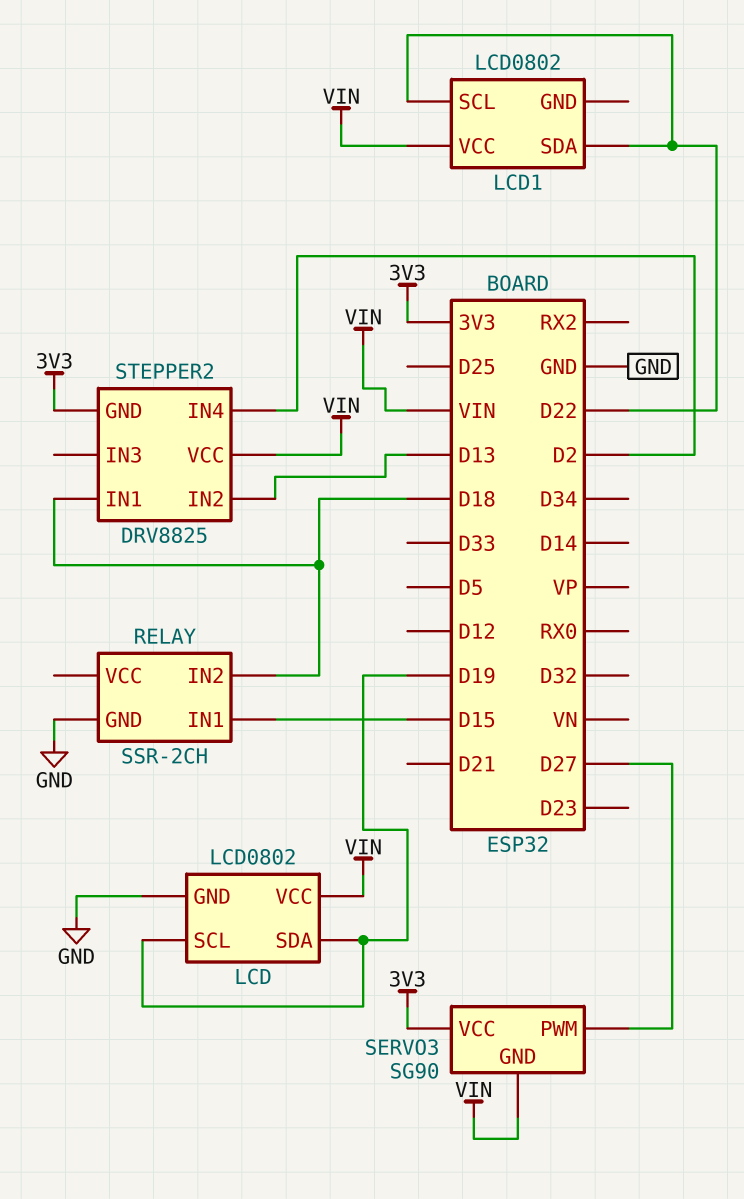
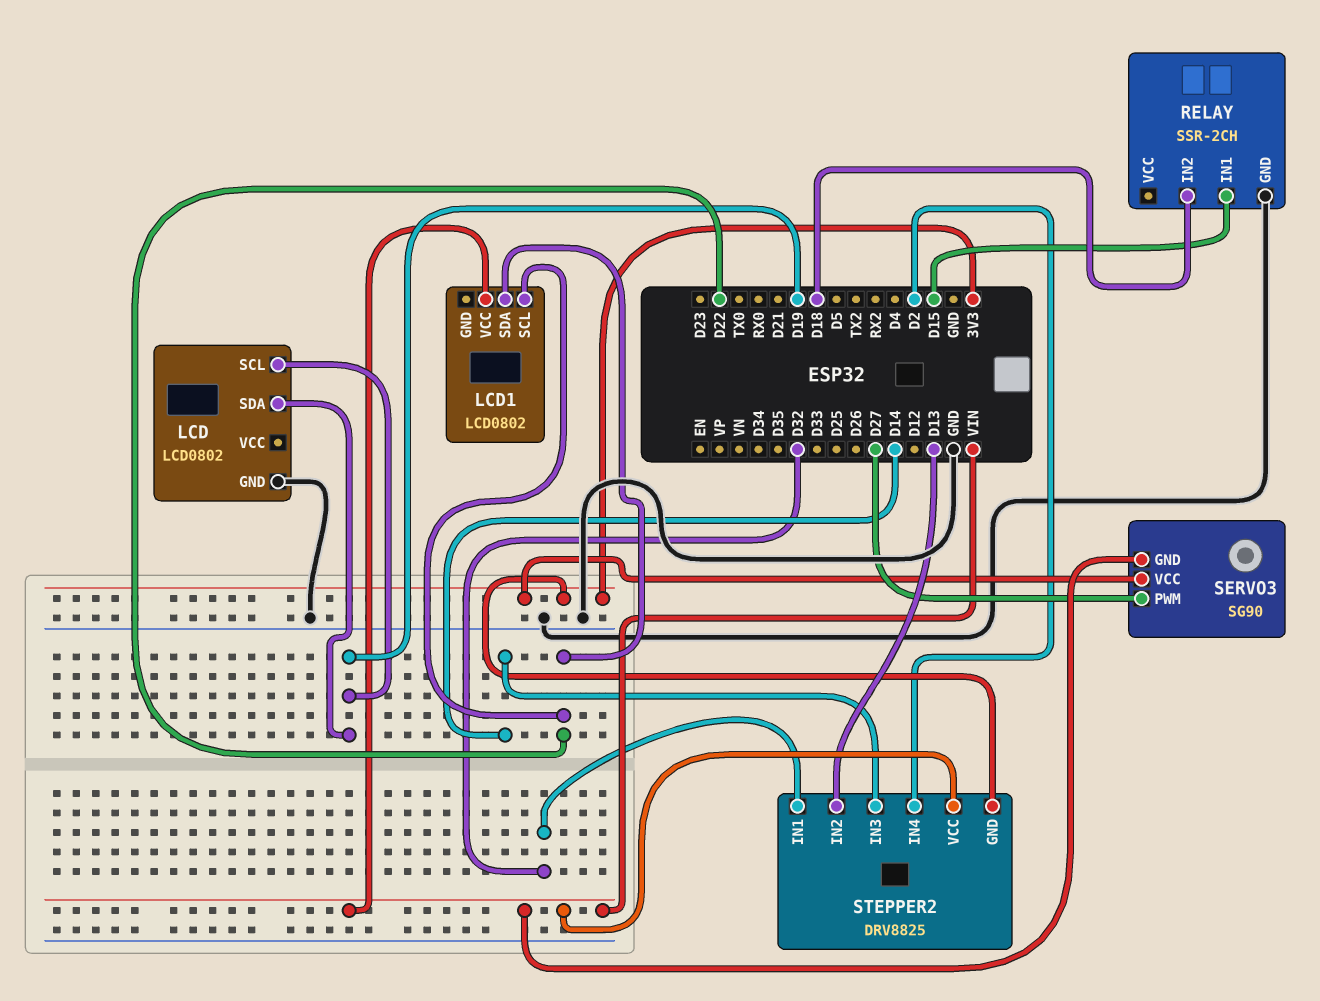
LCD pin VCC: VIN -> none
STEPPER2 pin IN1: D18 -> D32
STEPPER2 pin IN3: none -> D14

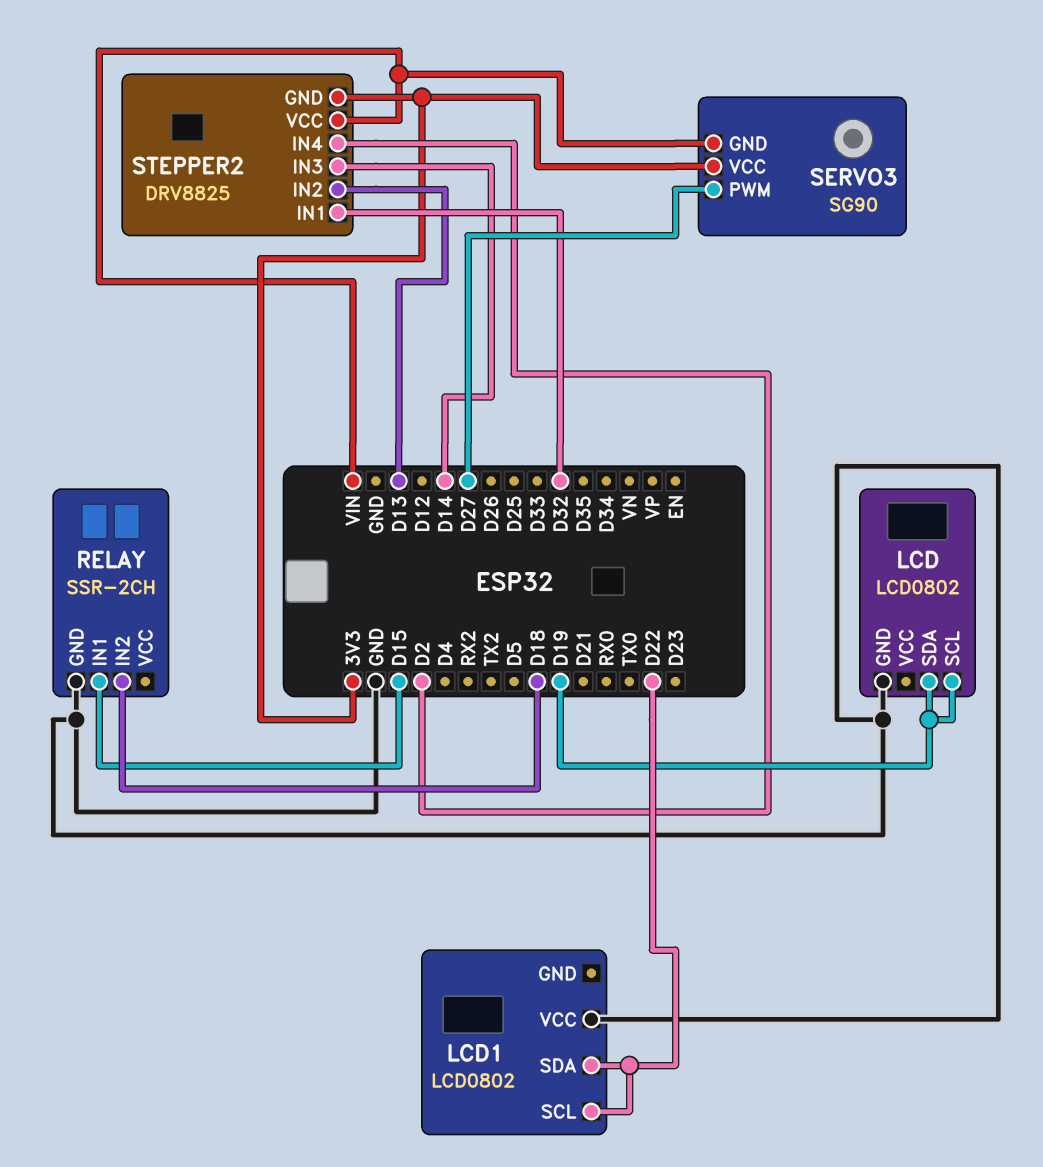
LCD1 pin VCC: VIN -> GND

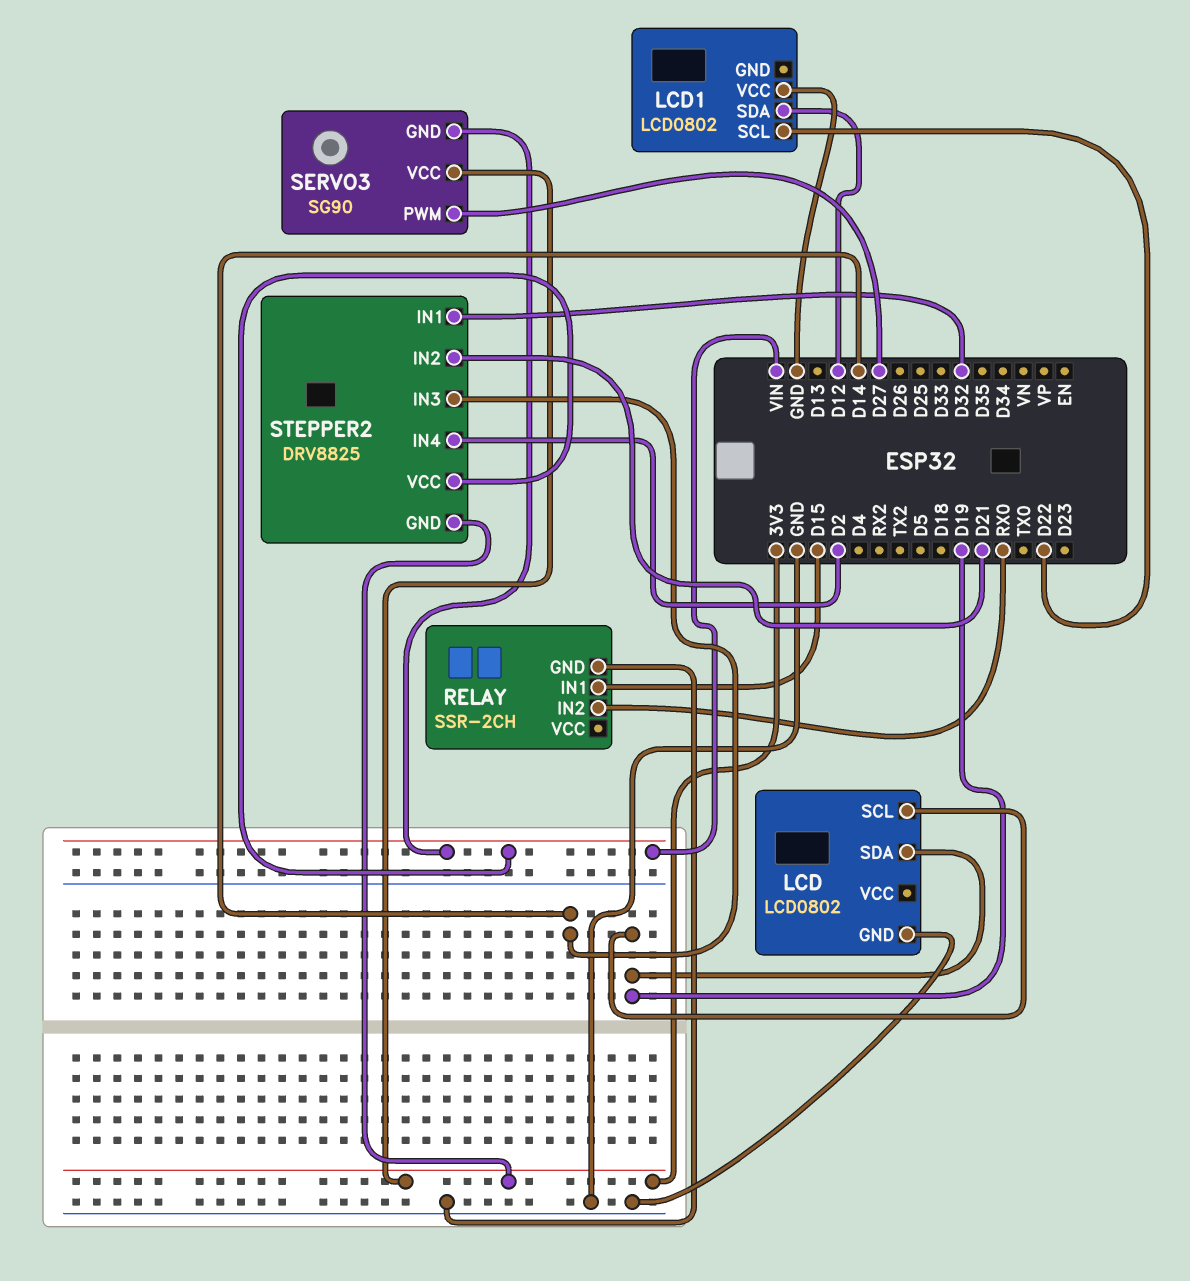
LCD1 pin SDA: D22 -> D12
RELAY pin IN2: D18 -> RX0
STEPPER2 pin IN2: D13 -> D21

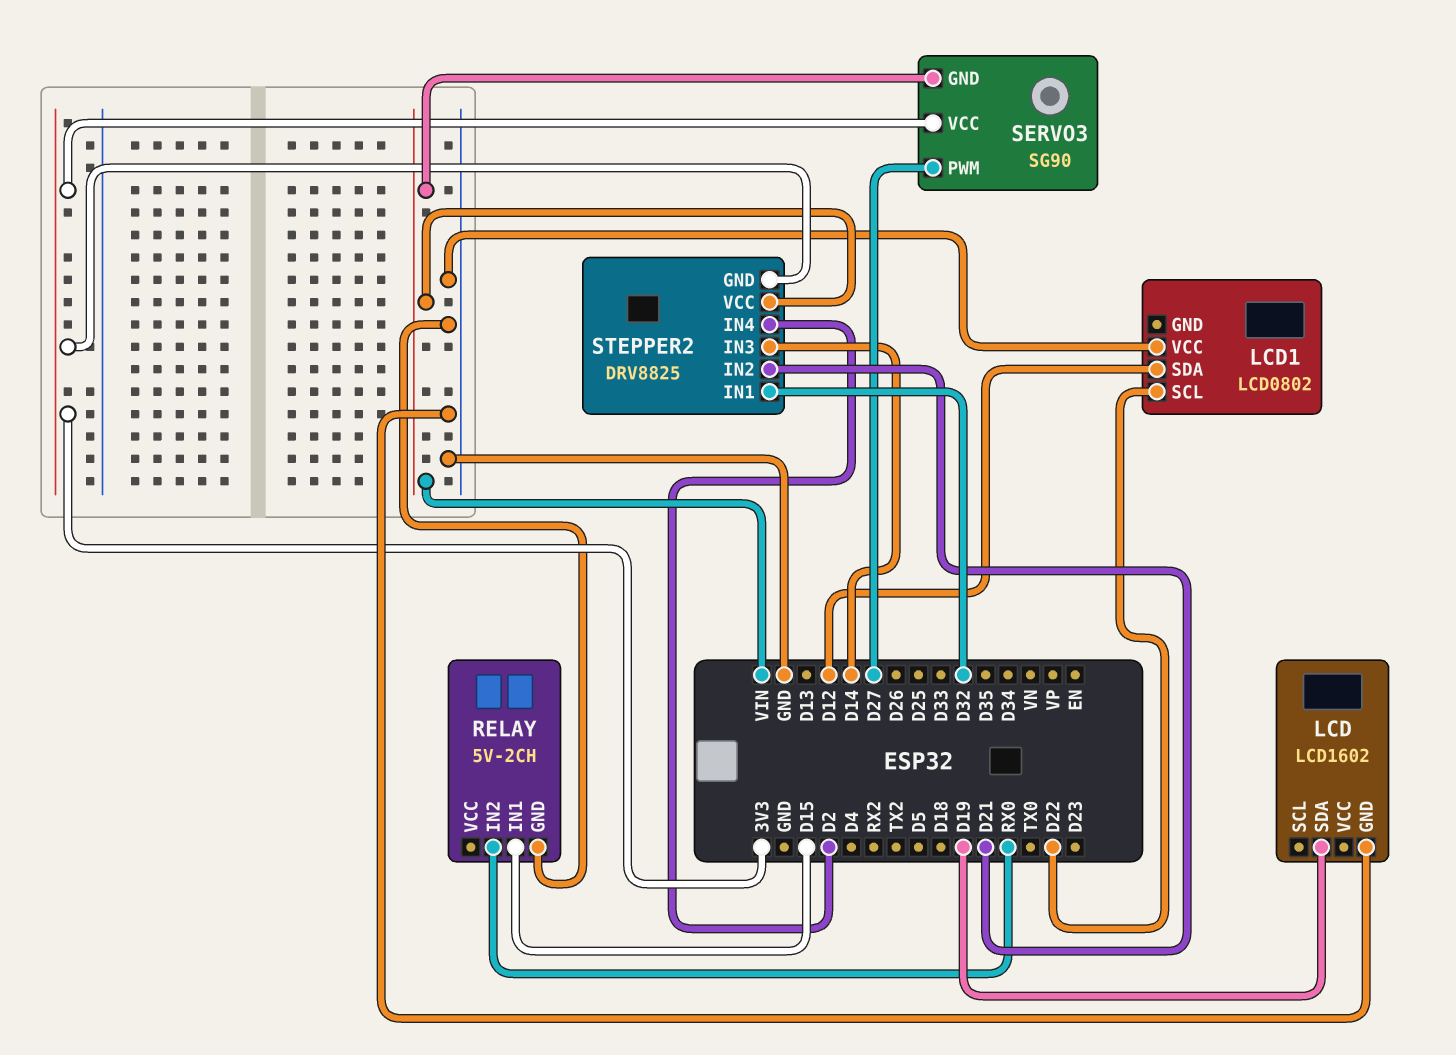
LCD: LCD0802 -> LCD1602
LCD pin SCL: D19 -> none
RELAY: SSR-2CH -> 5V-2CH

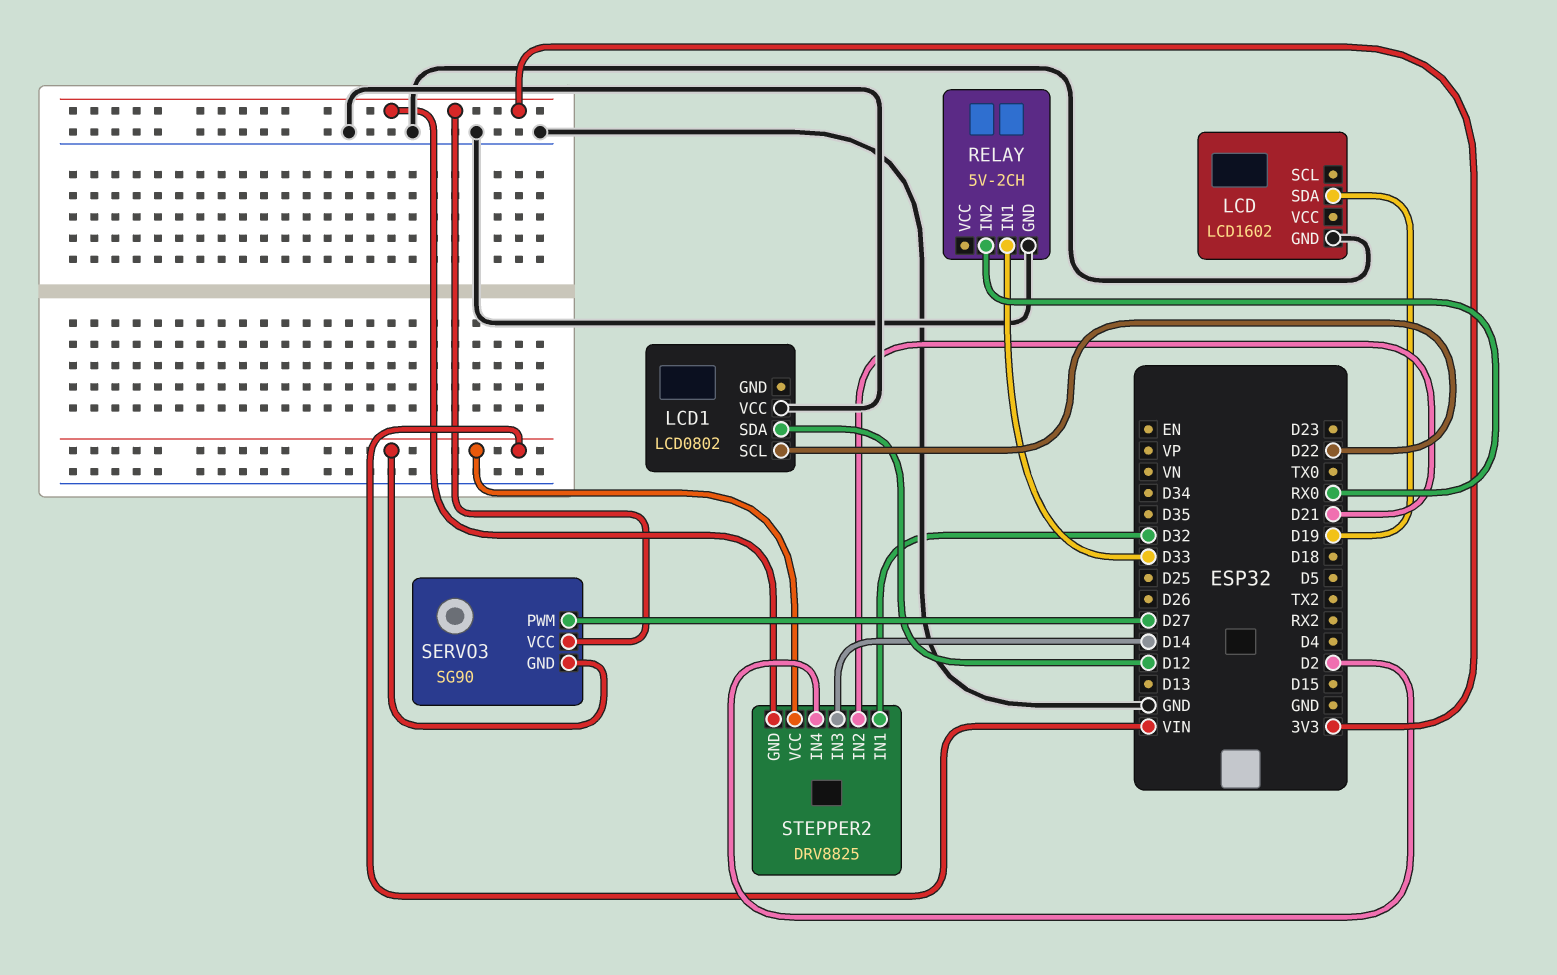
RELAY pin IN1: D15 -> D33

